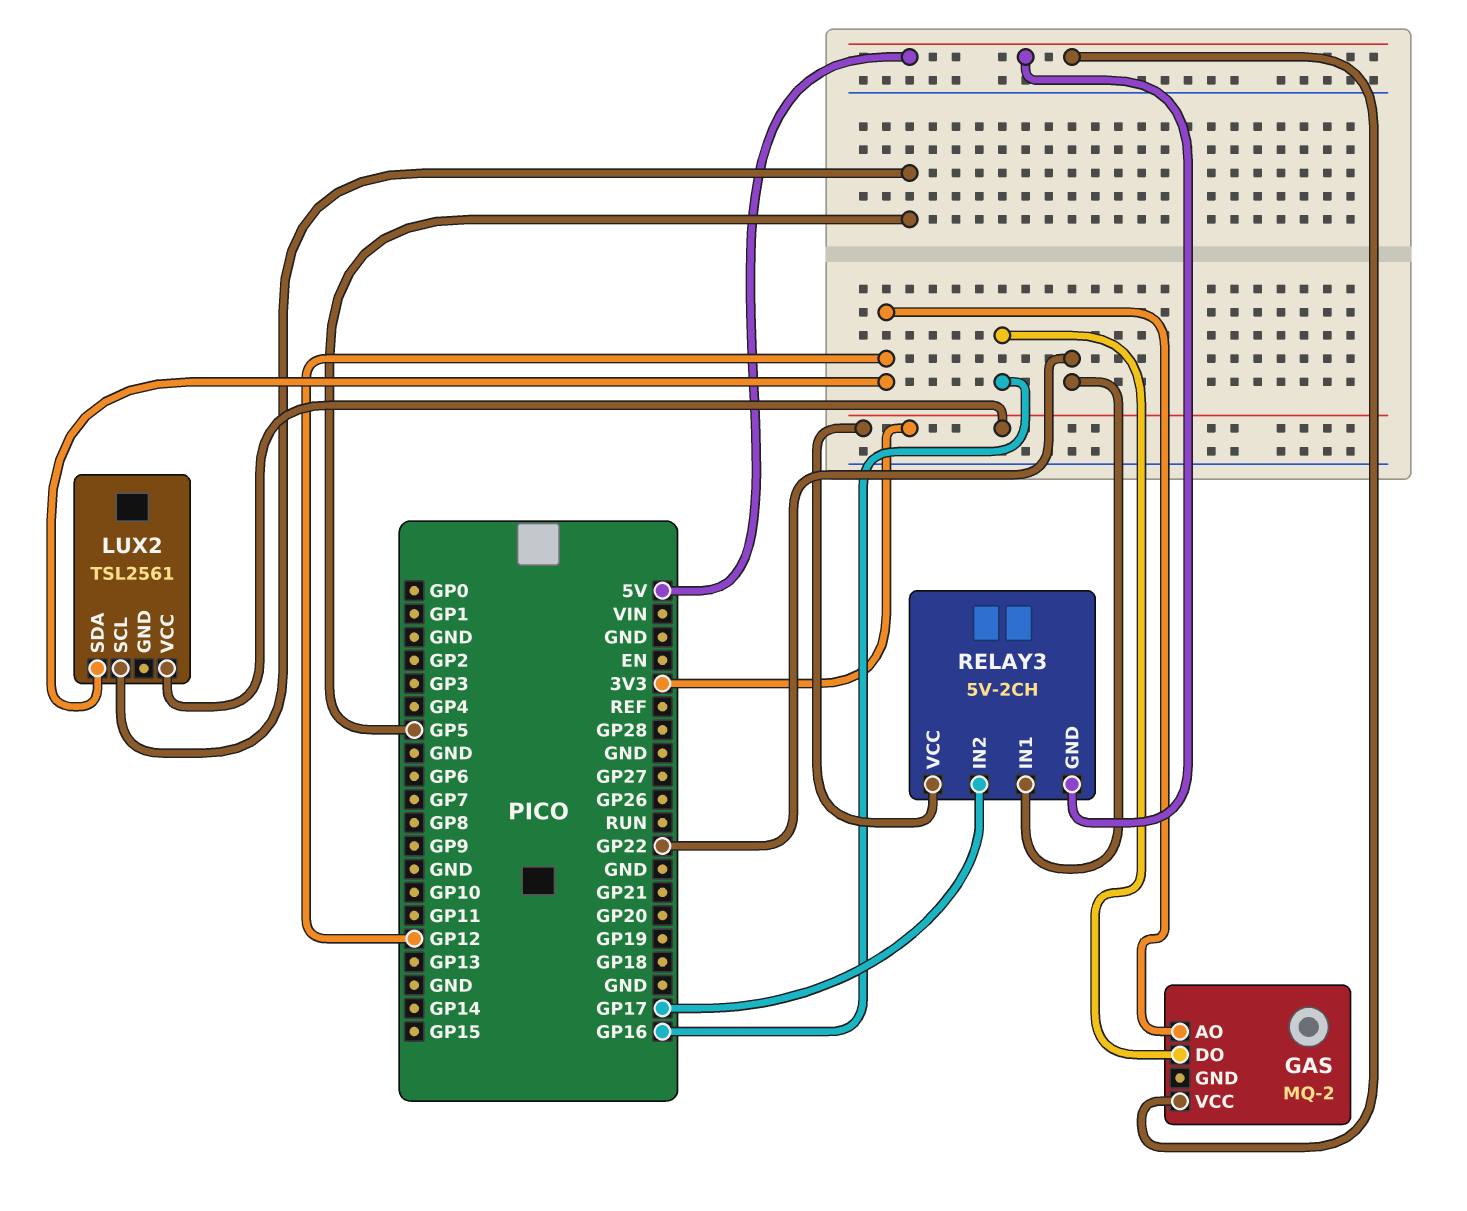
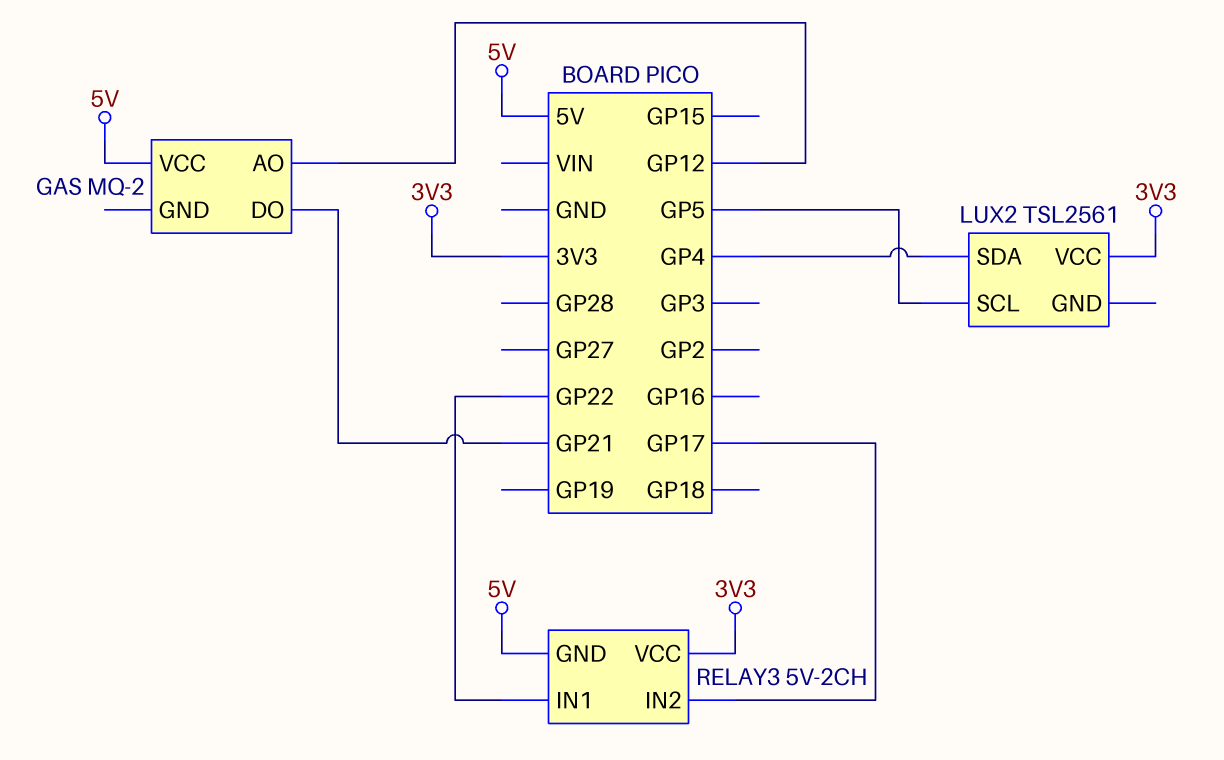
GAS pin DO: GP16 -> GP21
LUX2 pin SDA: GP12 -> GP4

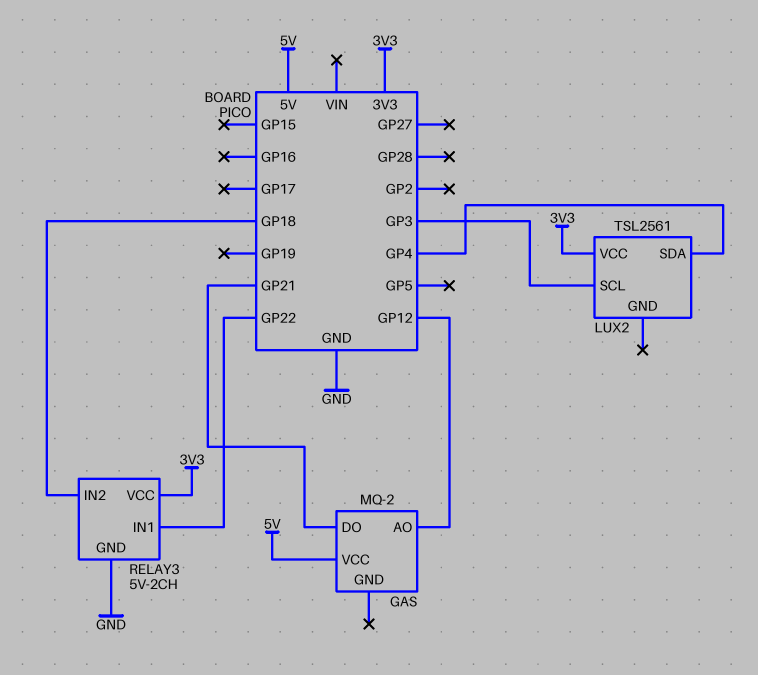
LUX2 pin SCL: GP5 -> GP3
RELAY3 pin GND: 5V -> GND
RELAY3 pin IN2: GP17 -> GP18

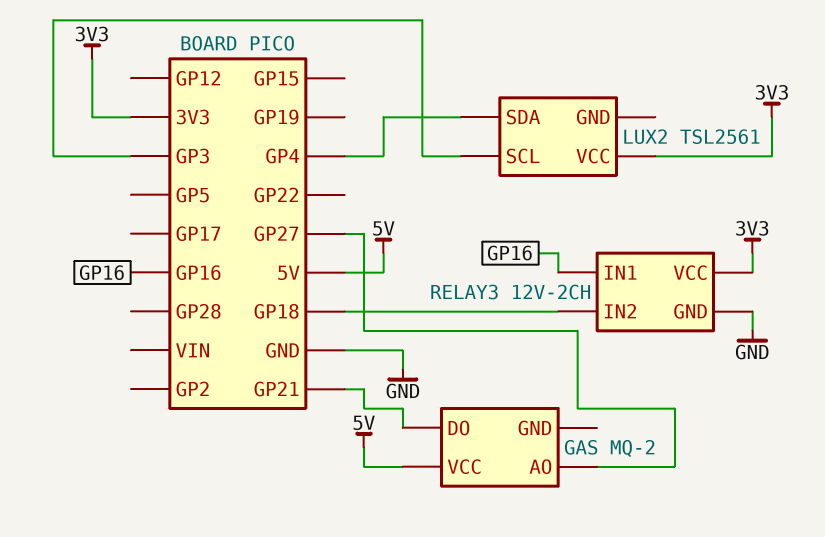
GAS pin AO: GP12 -> GP27
RELAY3: 5V-2CH -> 12V-2CH
RELAY3 pin IN1: GP22 -> GP16

